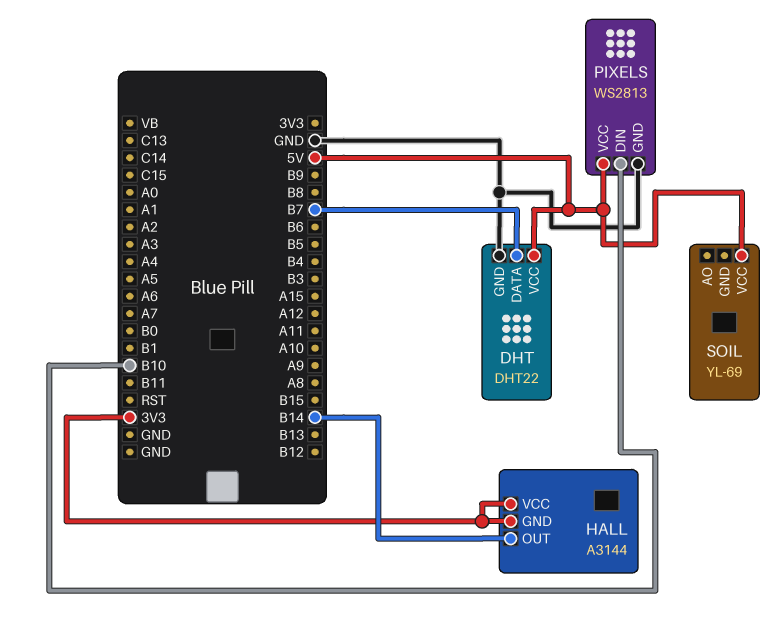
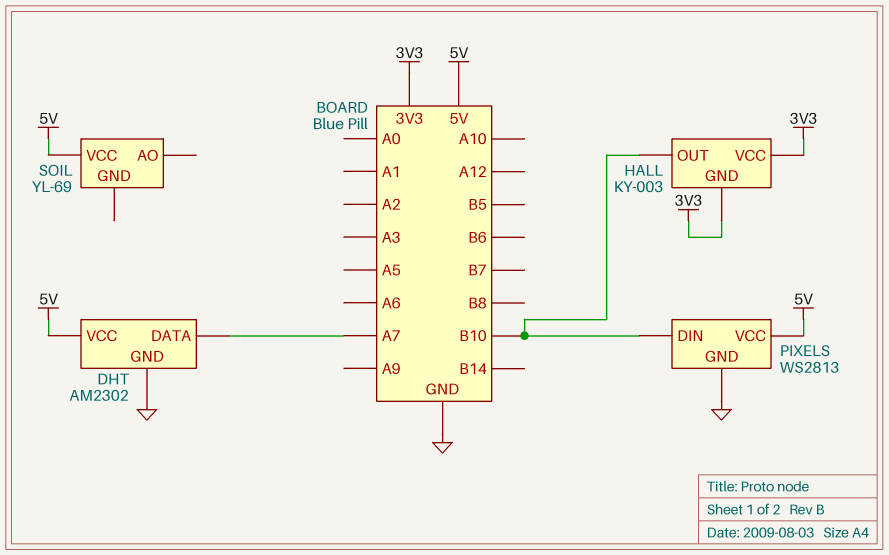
DHT: DHT22 -> AM2302
DHT pin DATA: B7 -> A7
HALL: A3144 -> KY-003
HALL pin OUT: B14 -> B10

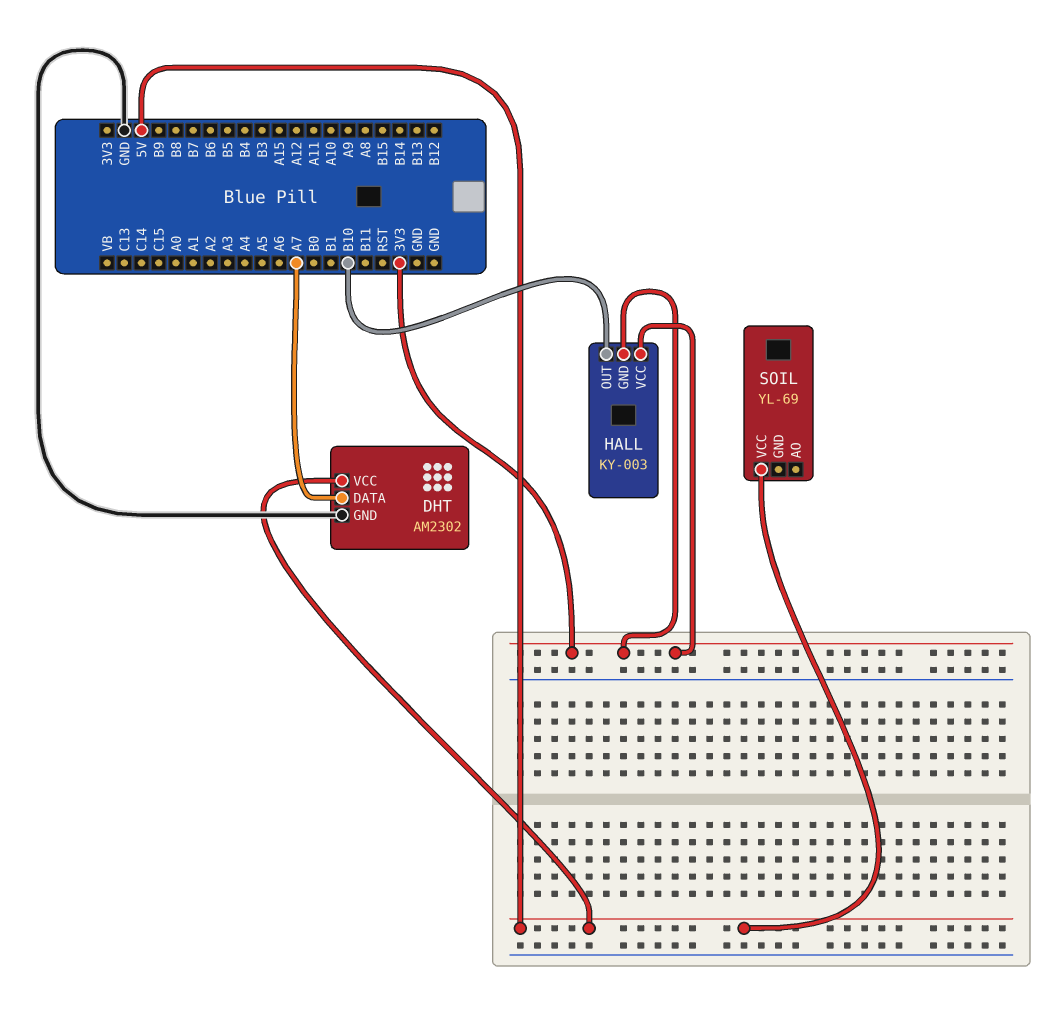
PIXELS: WS2813 -> none
PIXELS pin DIN: B10 -> none
PIXELS pin GND: GND -> none
PIXELS pin VCC: 5V -> none

